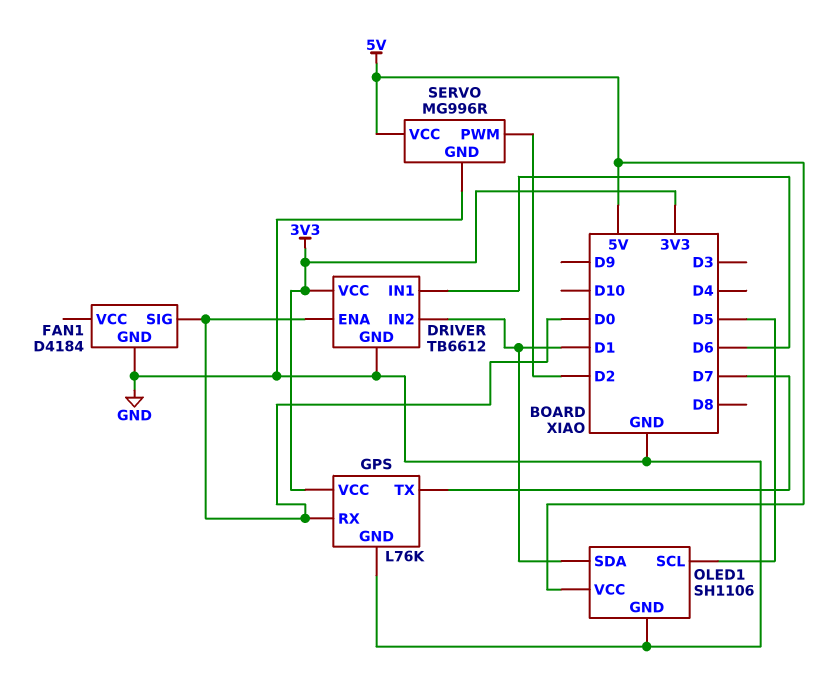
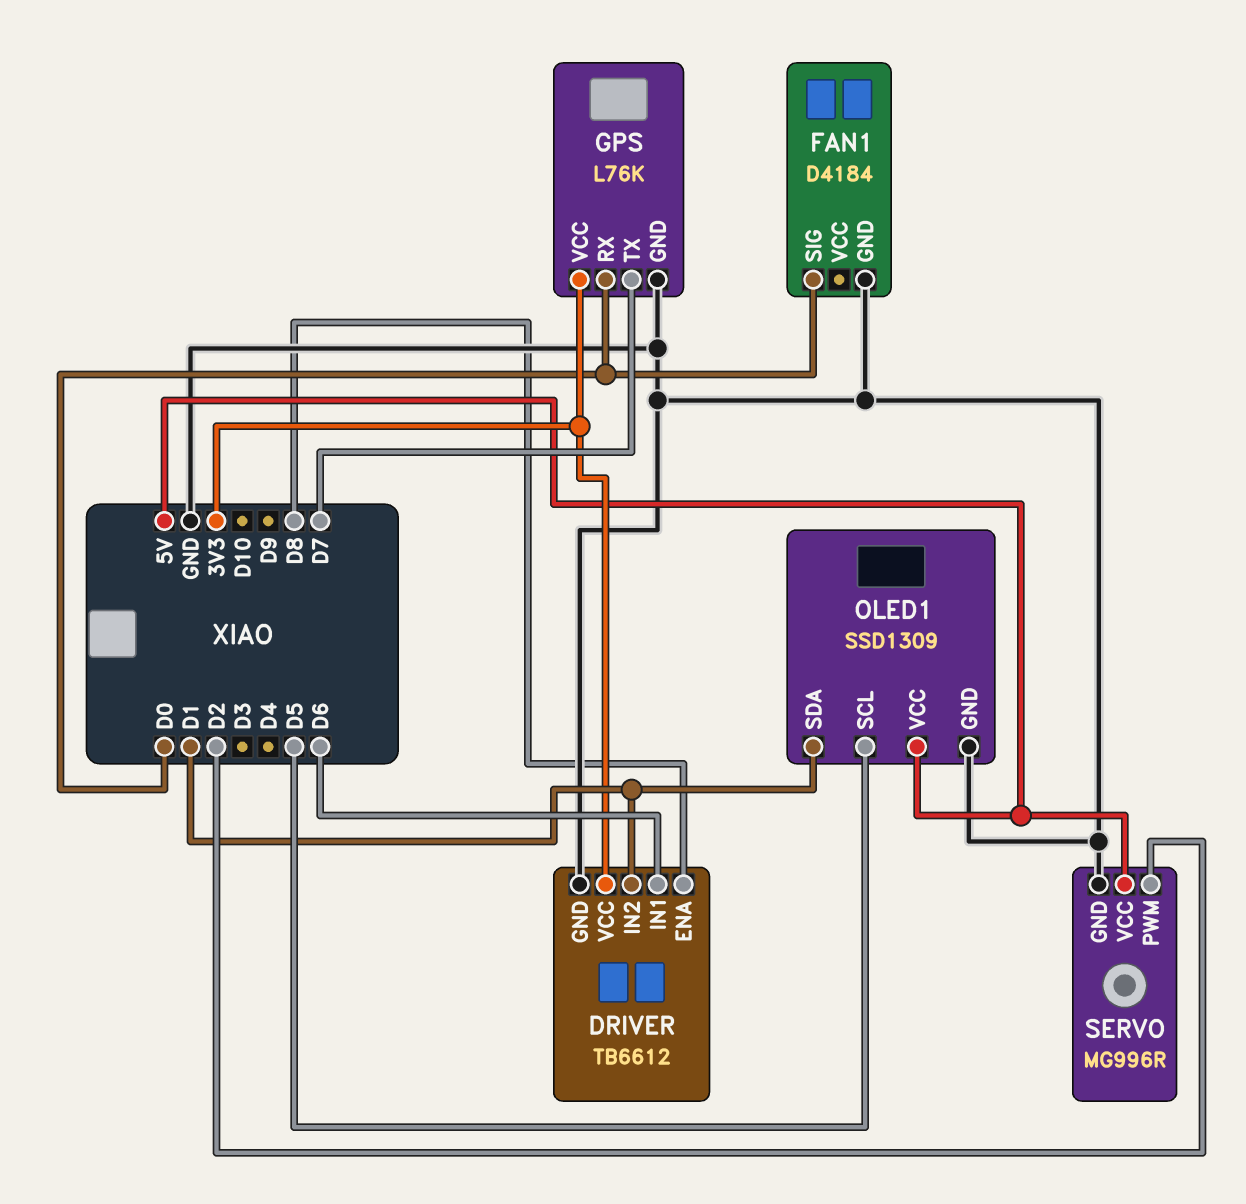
DRIVER pin ENA: D0 -> D8
OLED1: SH1106 -> SSD1309

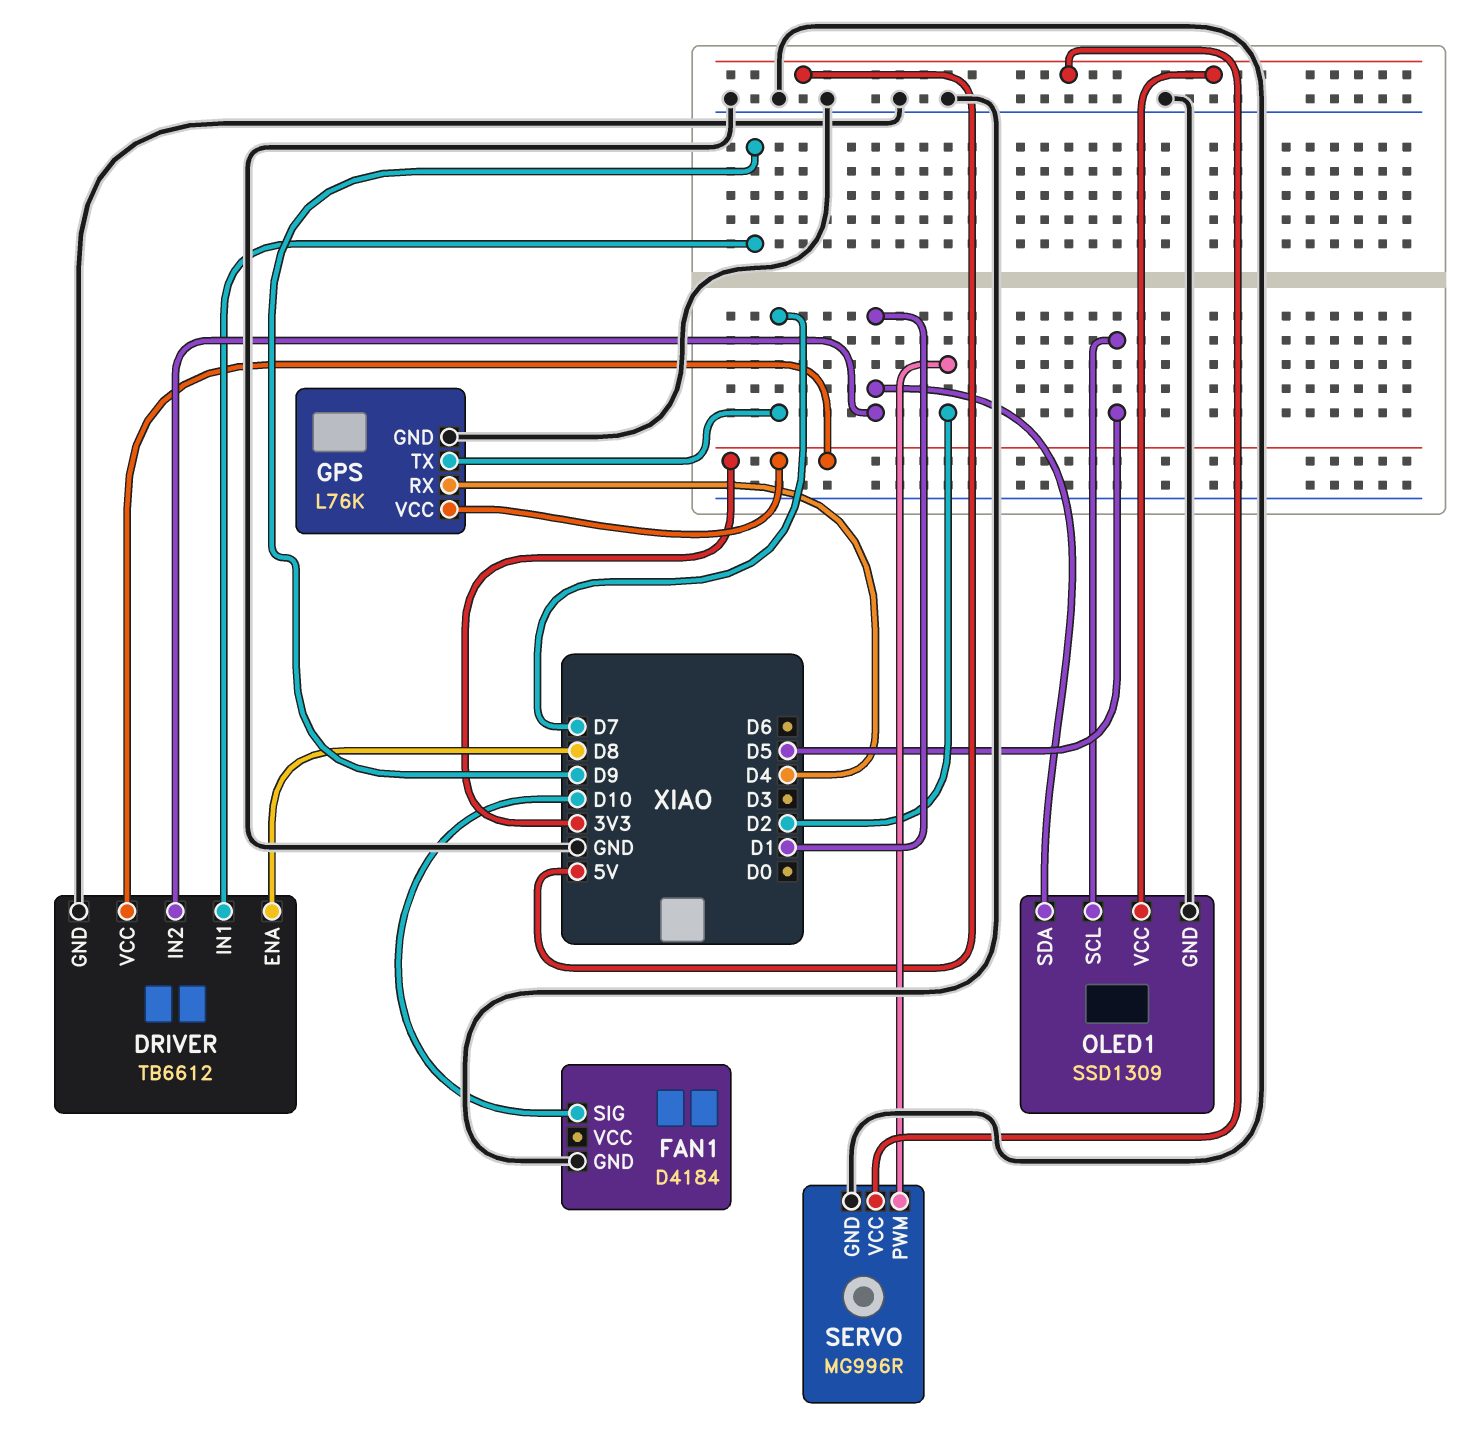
DRIVER pin IN1: D6 -> D9
FAN1 pin SIG: D0 -> D10
GPS pin RX: D0 -> D4

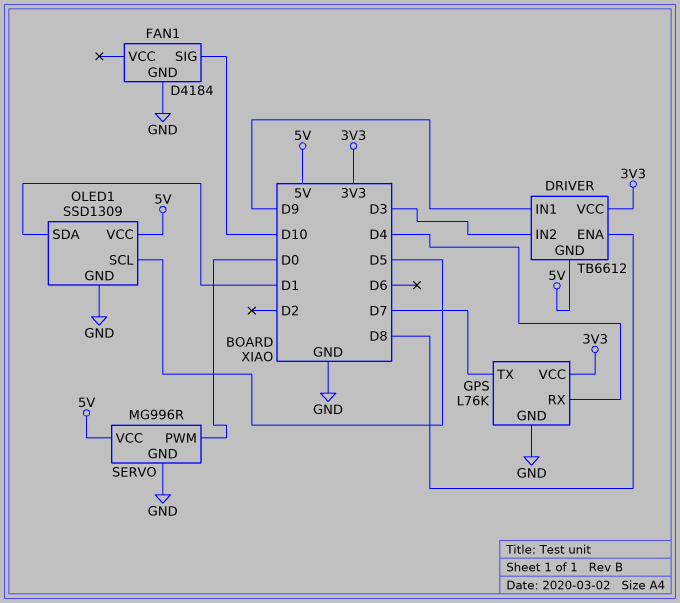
DRIVER pin GND: GND -> 5V
DRIVER pin IN2: D1 -> D3
SERVO pin PWM: D2 -> D0

